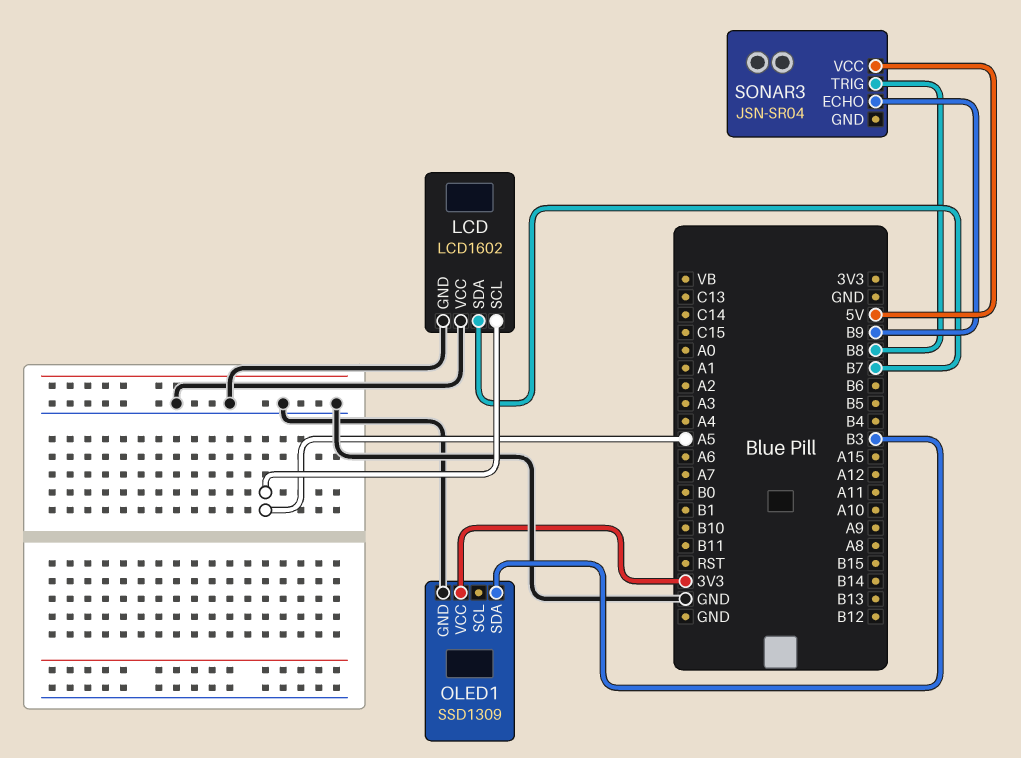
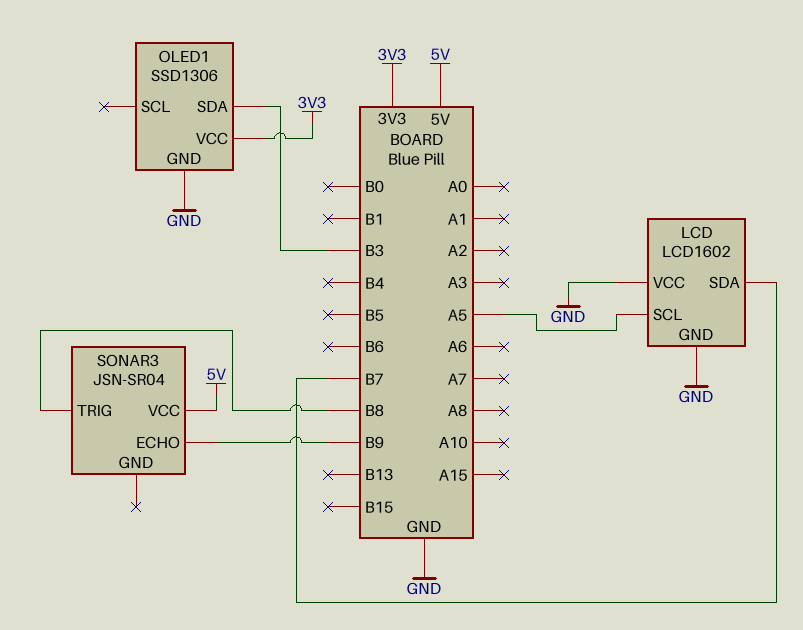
OLED1: SSD1309 -> SSD1306

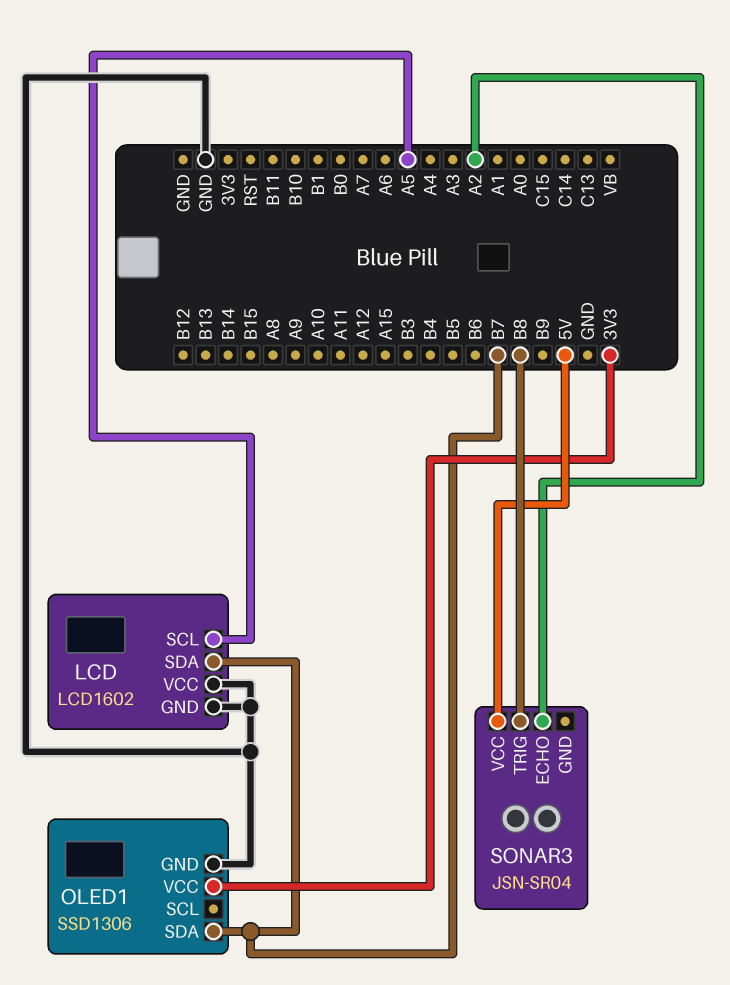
OLED1 pin SDA: B3 -> B7
SONAR3 pin ECHO: B9 -> A2

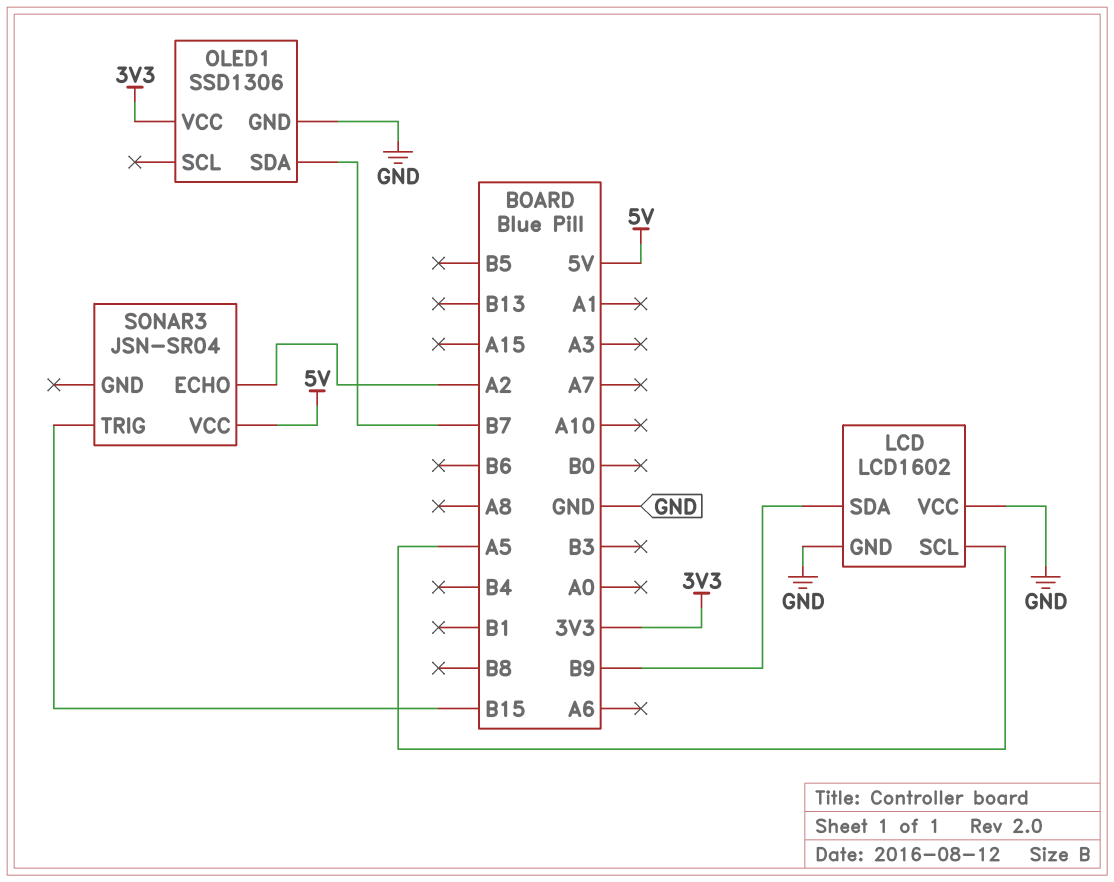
LCD pin SDA: B7 -> B9
SONAR3 pin TRIG: B8 -> B15

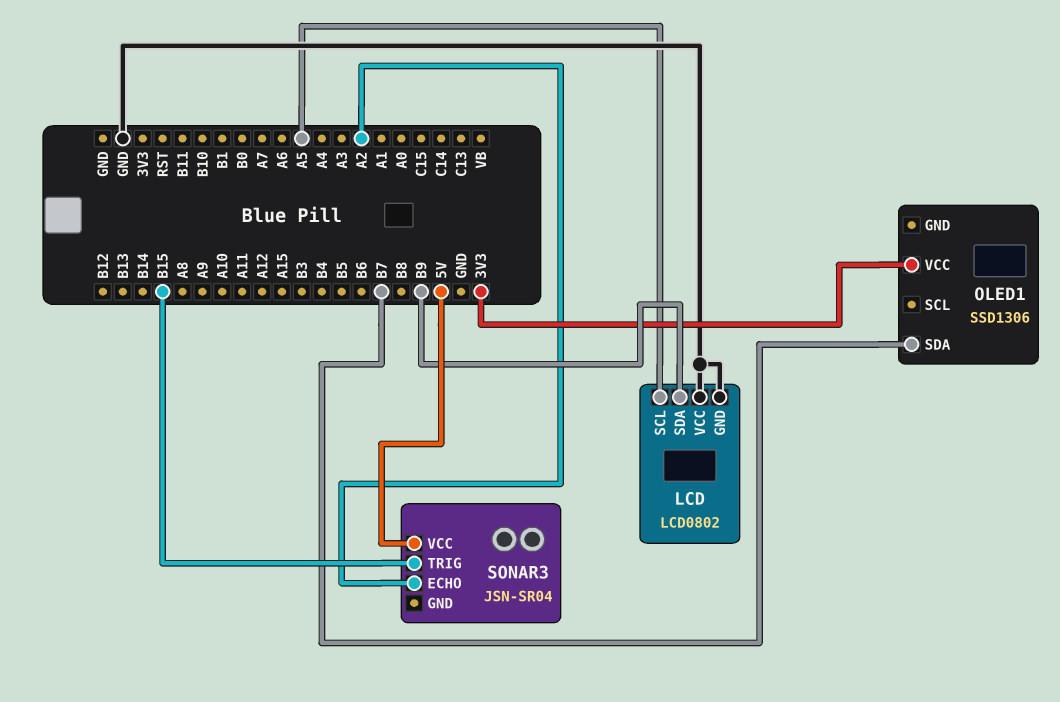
LCD: LCD1602 -> LCD0802
OLED1 pin GND: GND -> none

